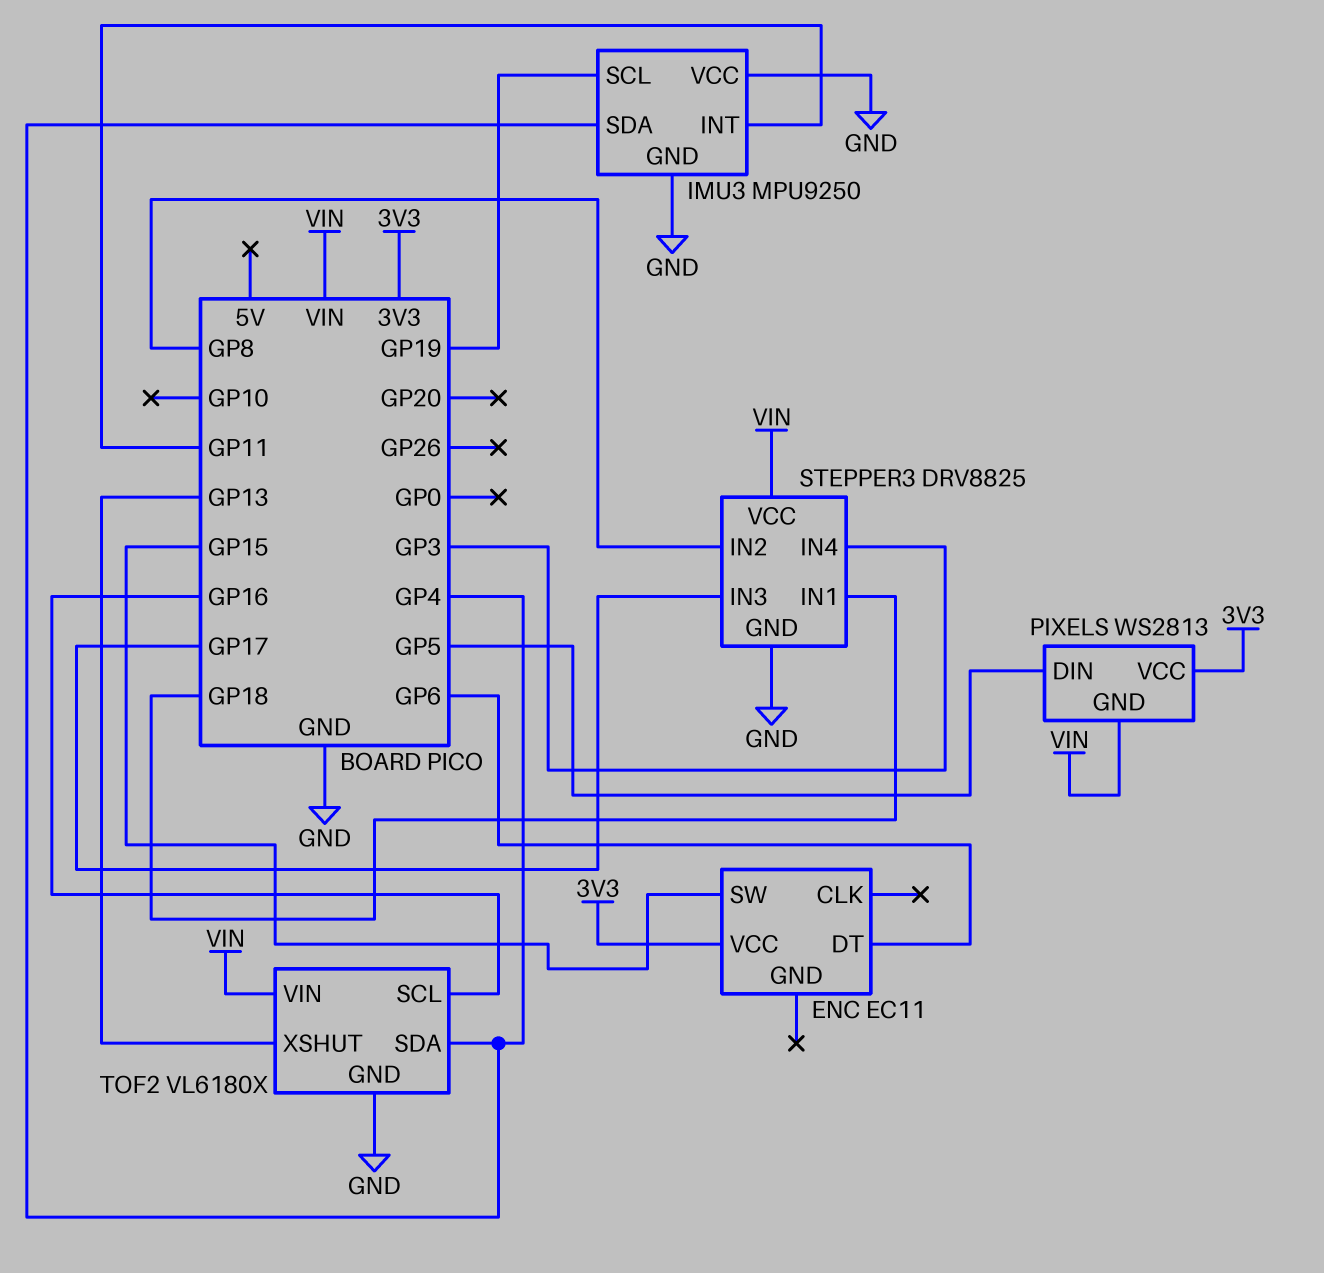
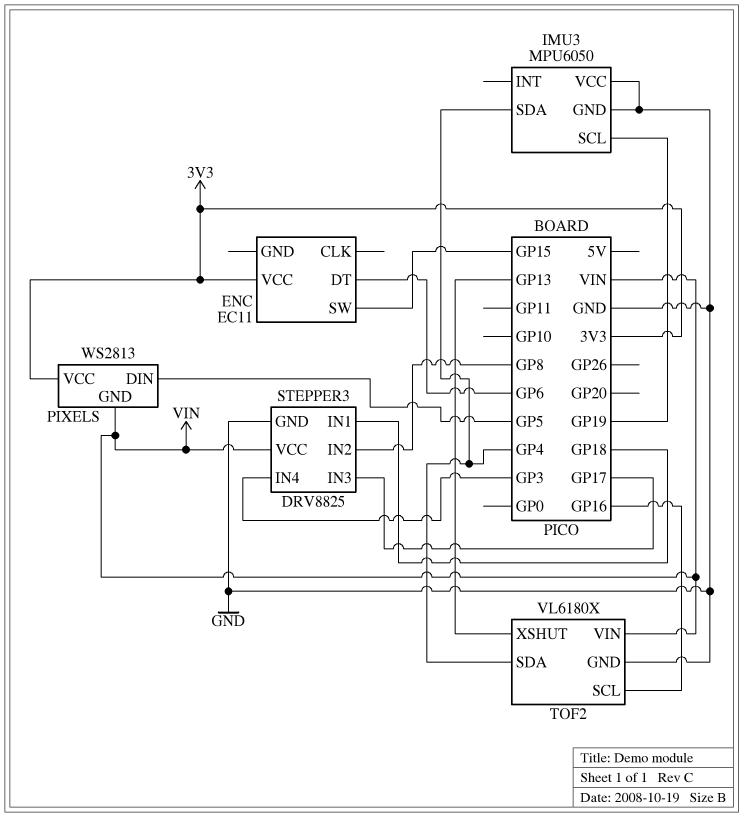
IMU3: MPU9250 -> MPU6050
IMU3 pin INT: GP11 -> none

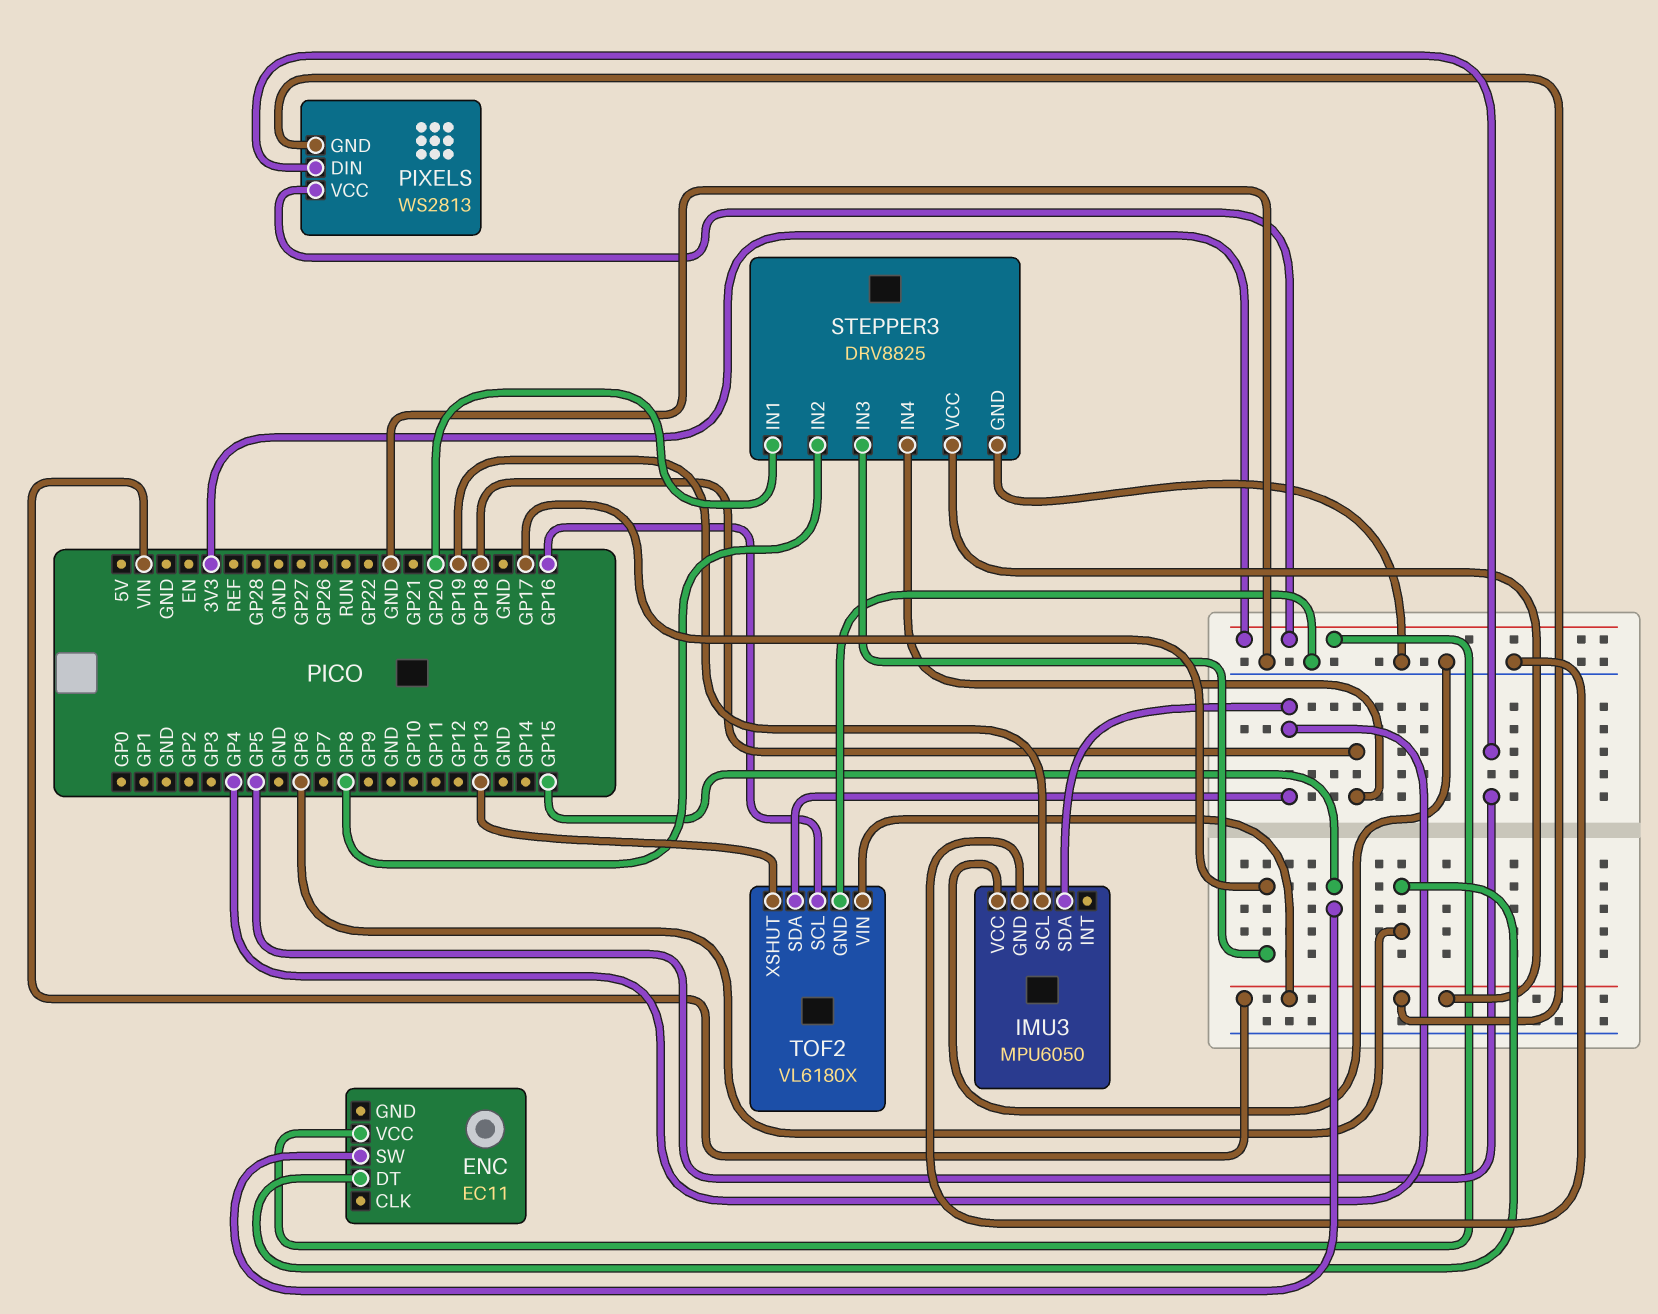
STEPPER3 pin IN1: GP18 -> GP20
STEPPER3 pin IN4: GP3 -> GP18

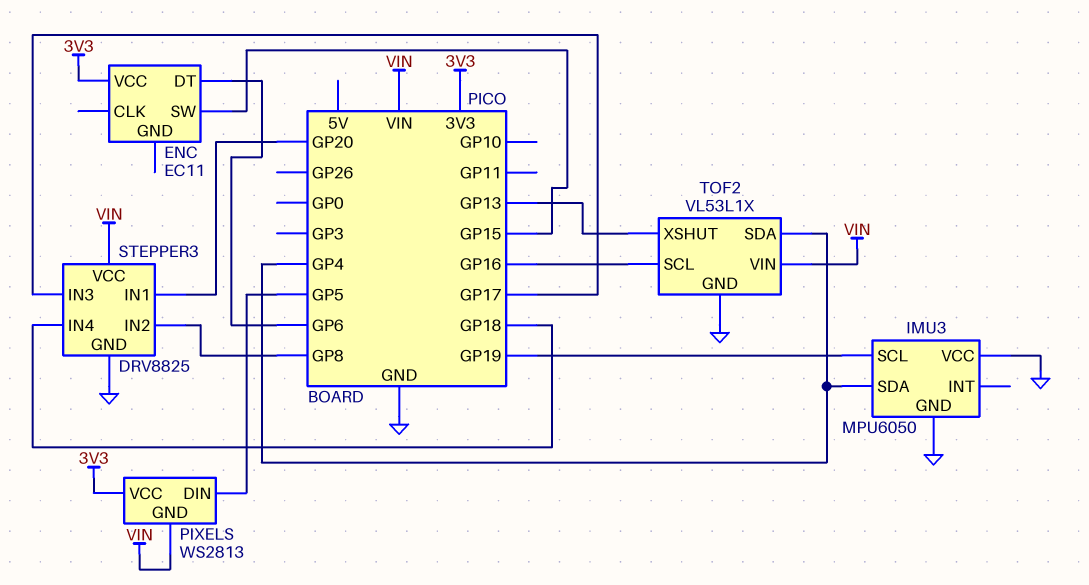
TOF2: VL6180X -> VL53L1X

